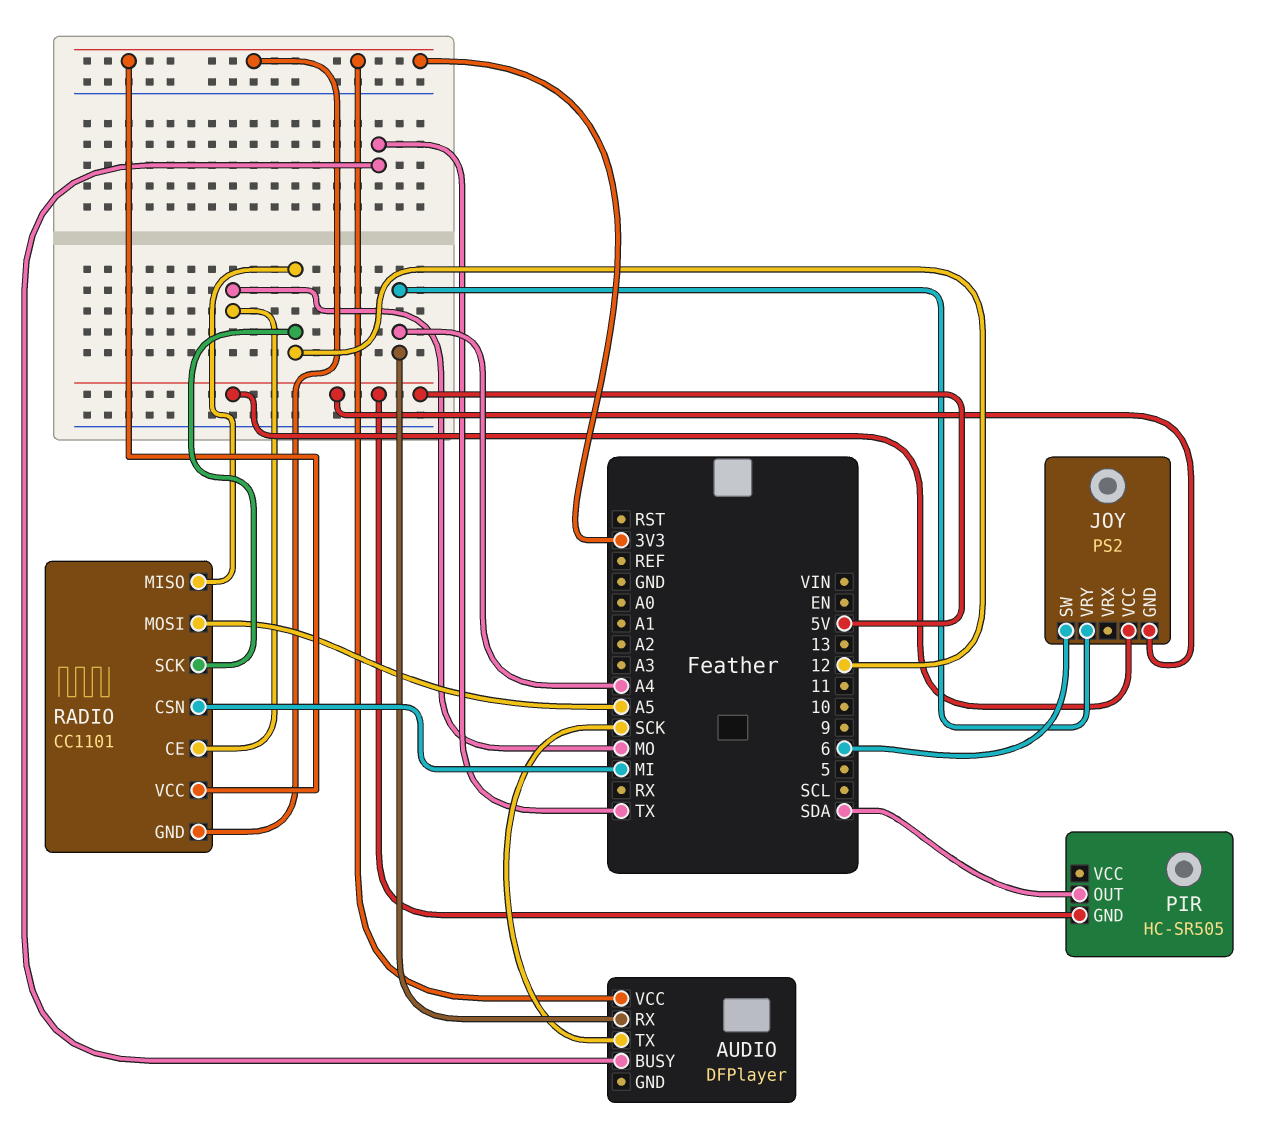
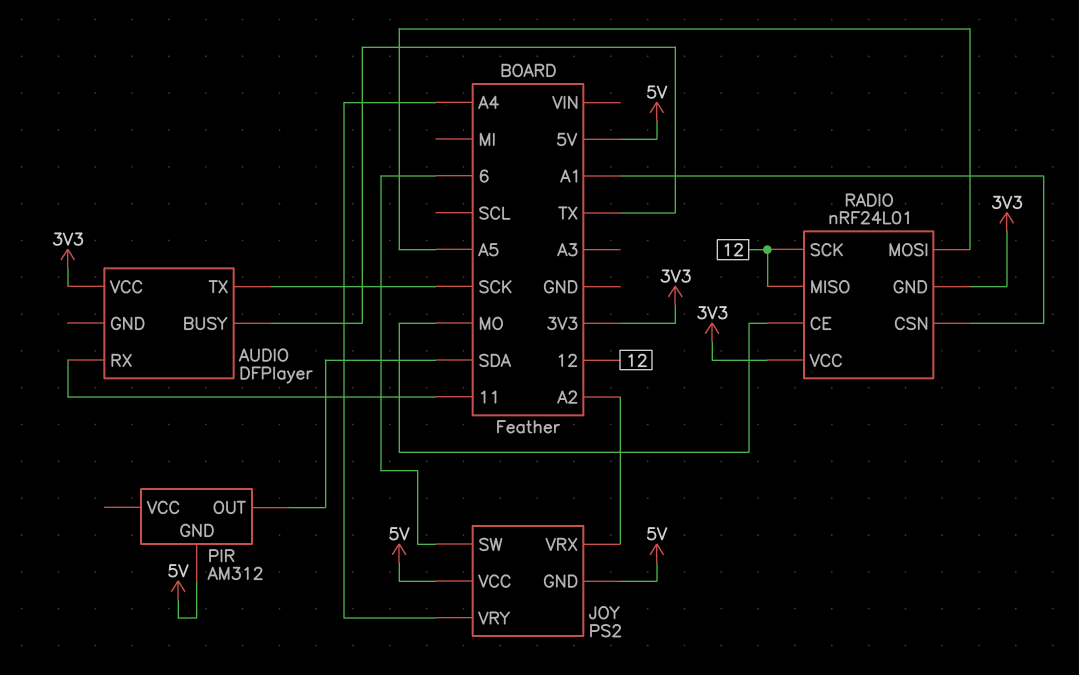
AUDIO pin RX: A4 -> 11
JOY pin VRX: none -> A2
PIR: HC-SR505 -> AM312
RADIO: CC1101 -> nRF24L01
RADIO pin CSN: MI -> A1

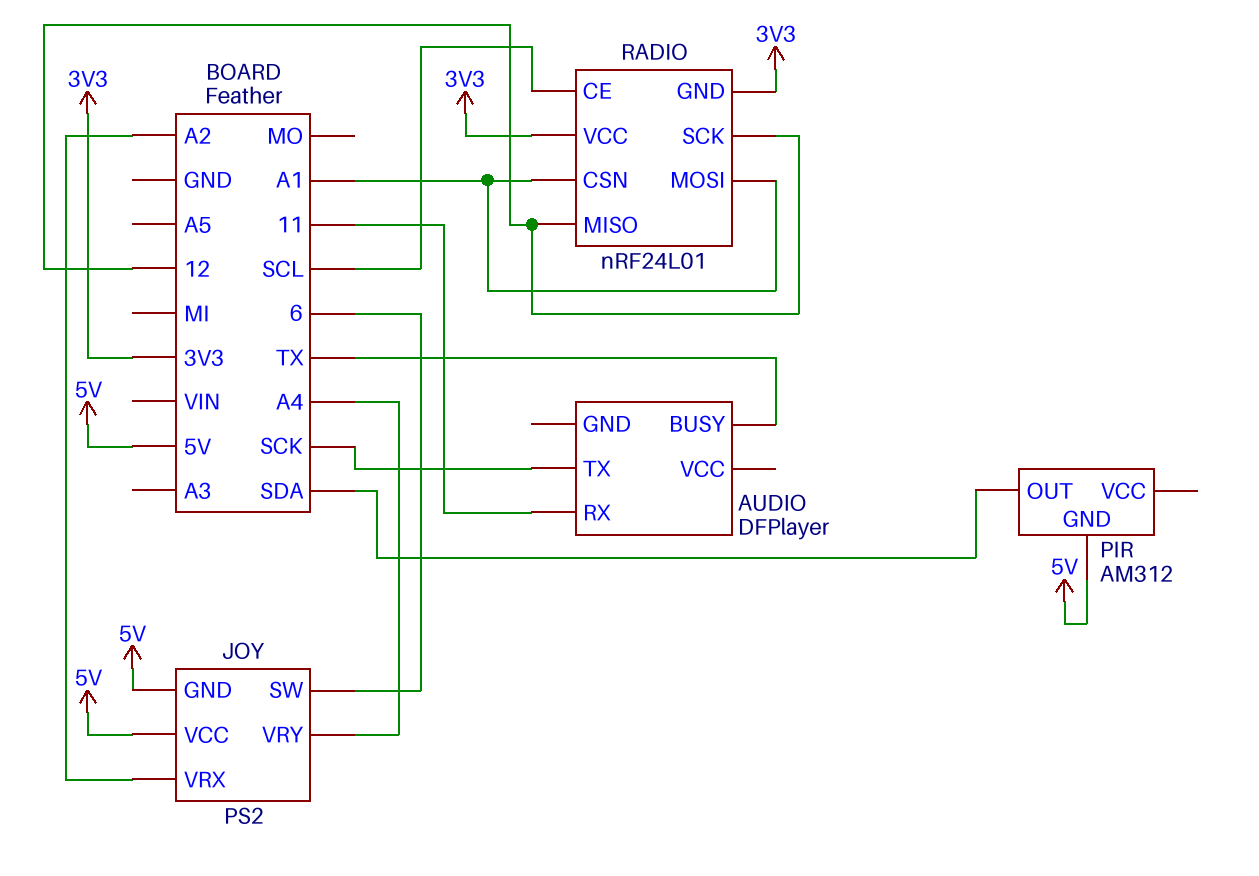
AUDIO pin VCC: 3V3 -> none
RADIO pin CE: MO -> SCL
RADIO pin MOSI: A5 -> A1

